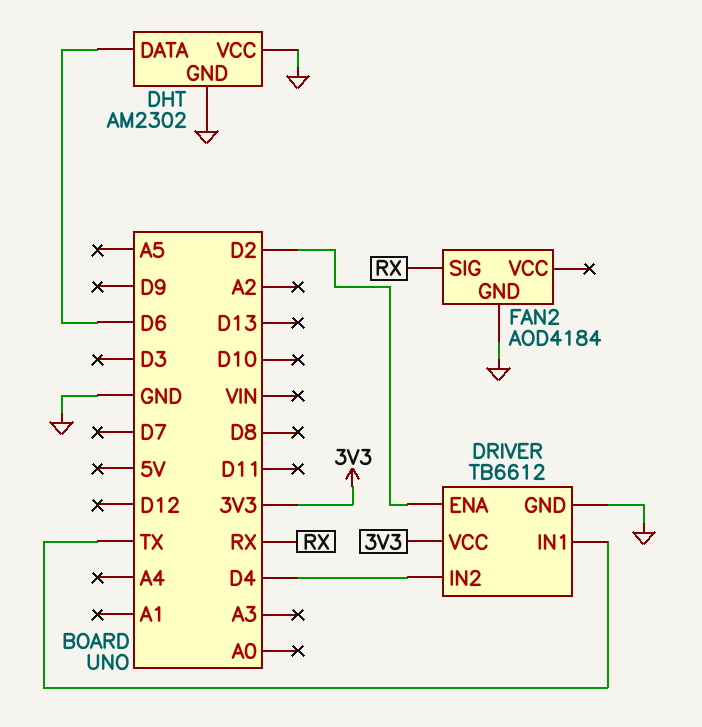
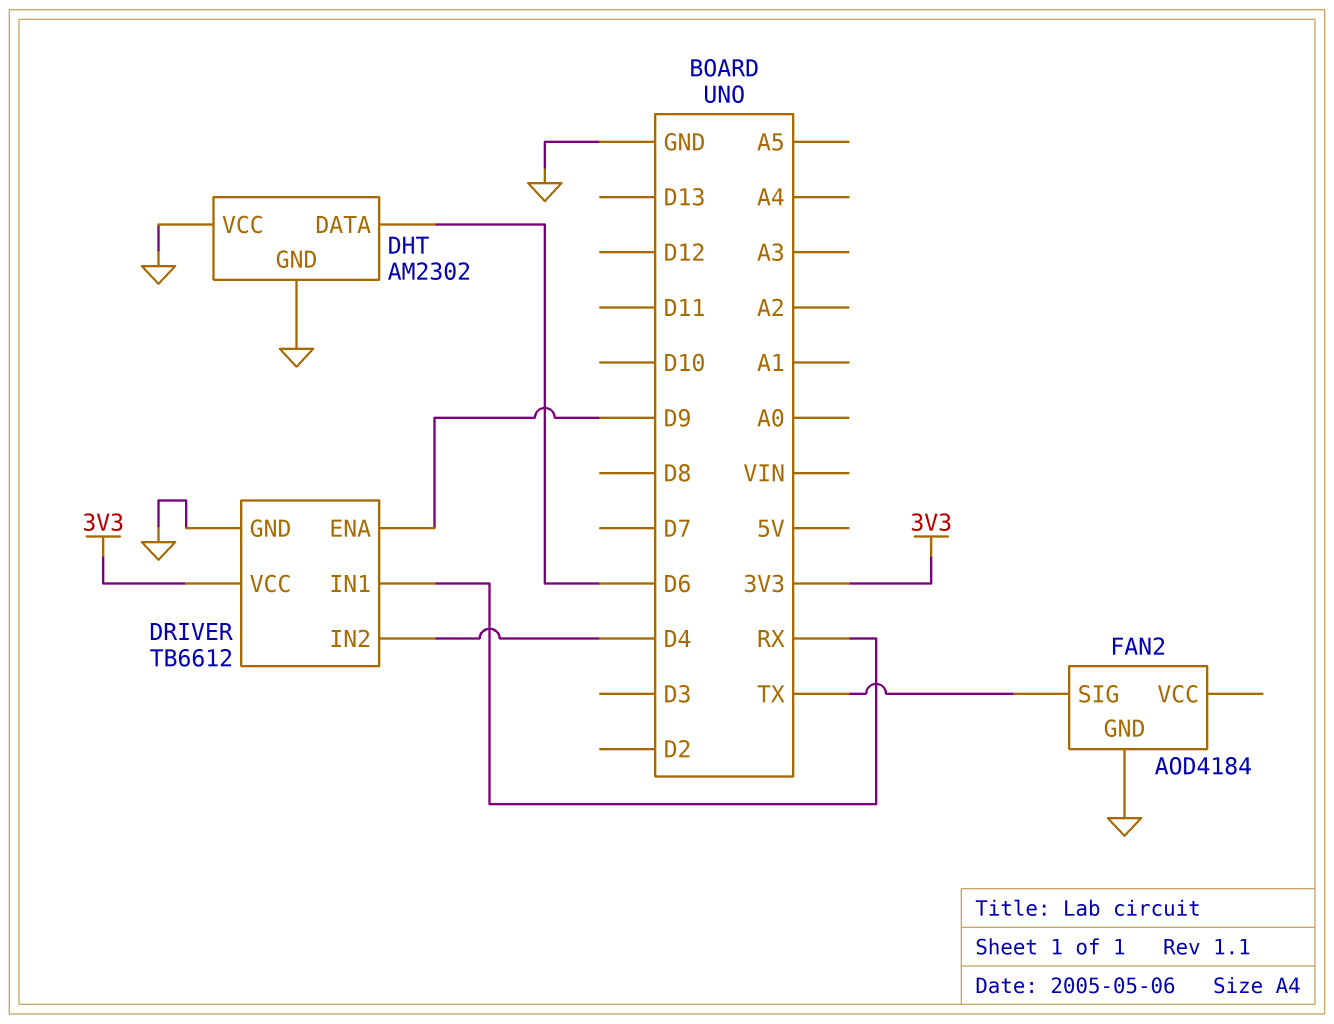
DRIVER pin ENA: D2 -> D9
DRIVER pin IN1: TX -> RX
FAN2 pin SIG: RX -> TX

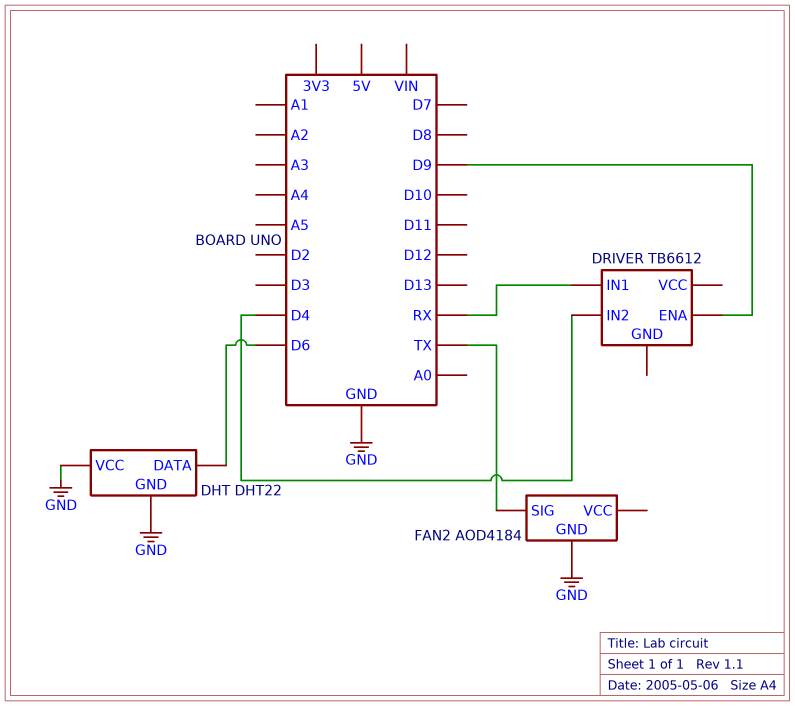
DHT: AM2302 -> DHT22
DRIVER pin GND: GND -> none
DRIVER pin VCC: 3V3 -> none

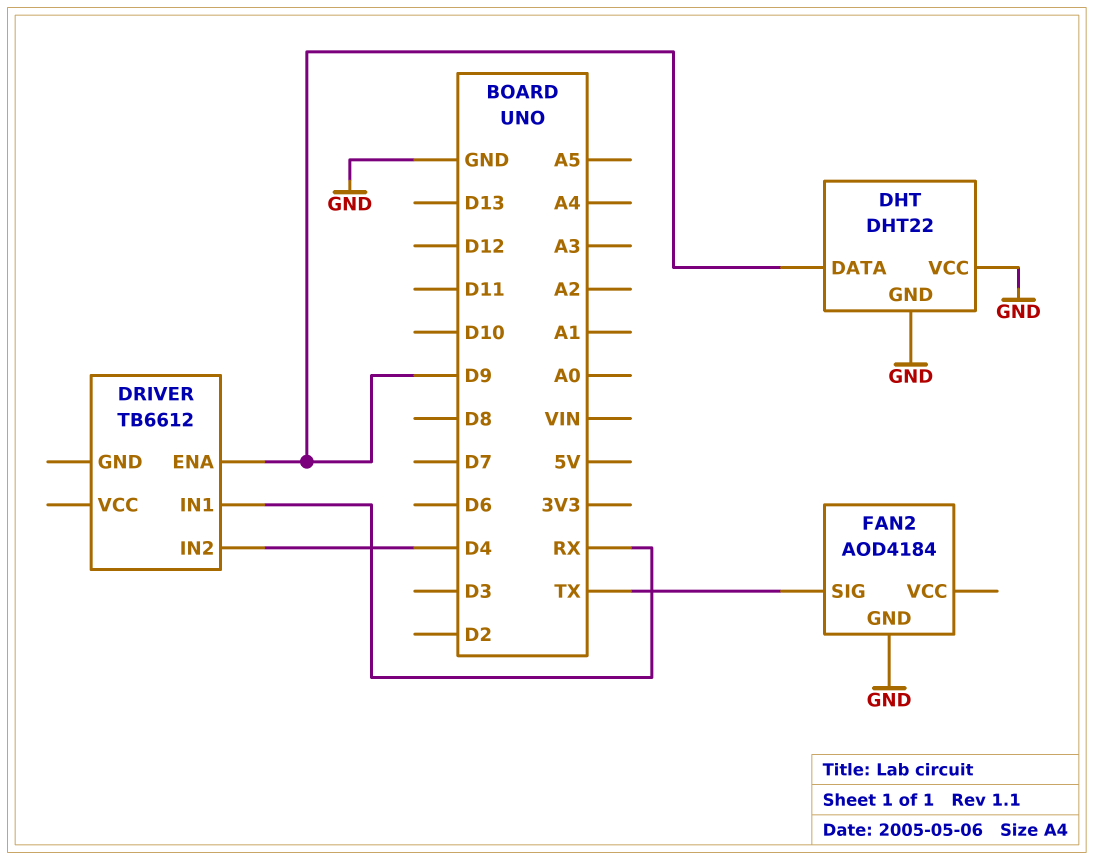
DHT pin DATA: D6 -> D9

